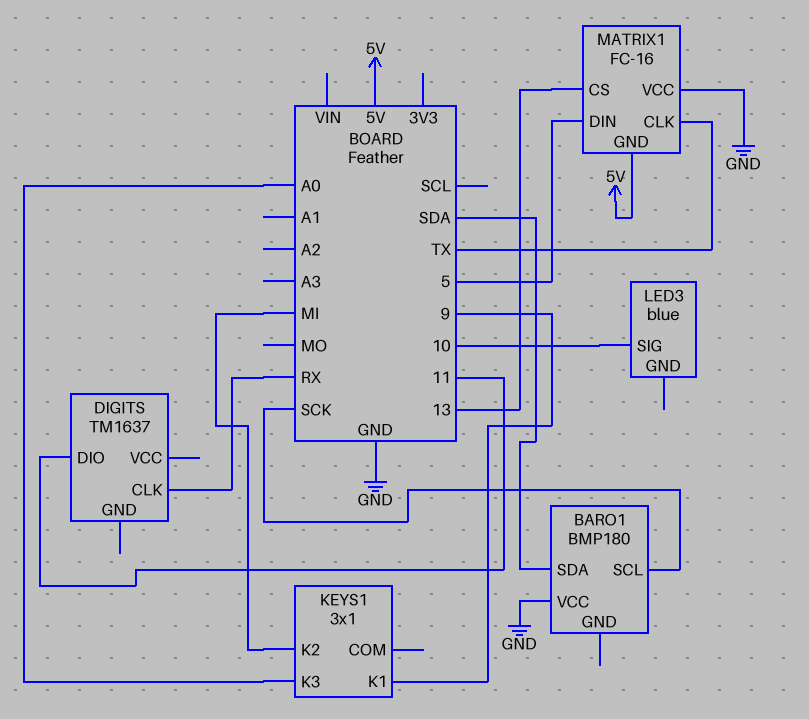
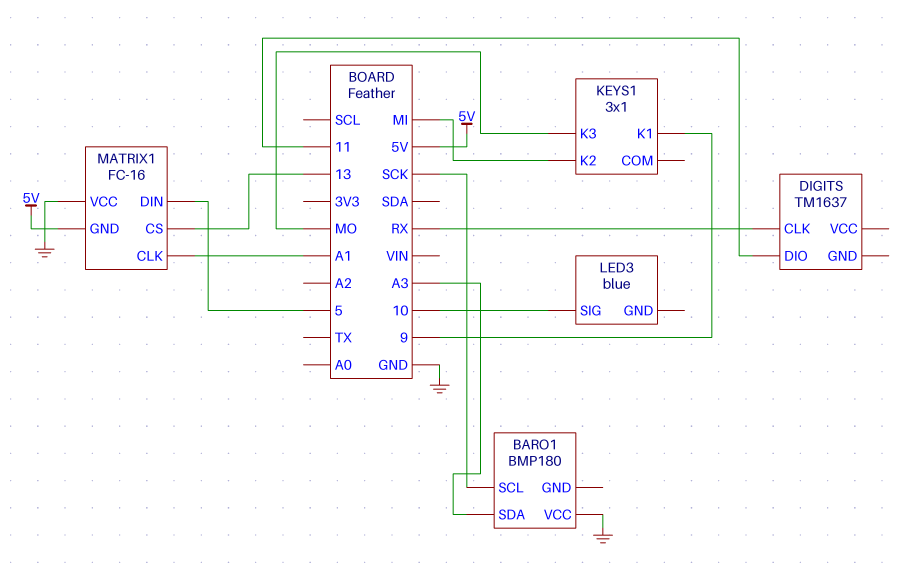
BARO1 pin SDA: SDA -> A3
KEYS1 pin K3: A0 -> MO
MATRIX1 pin CLK: TX -> A1

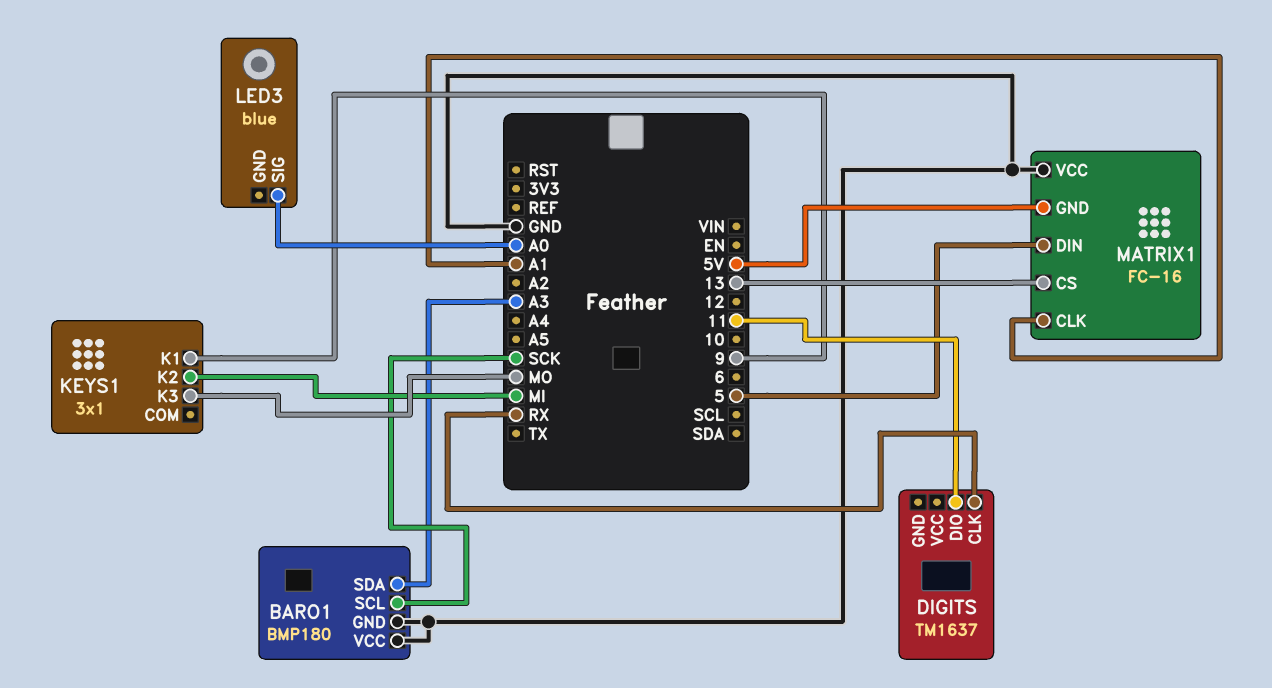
BARO1 pin GND: none -> GND
LED3 pin SIG: 10 -> A0

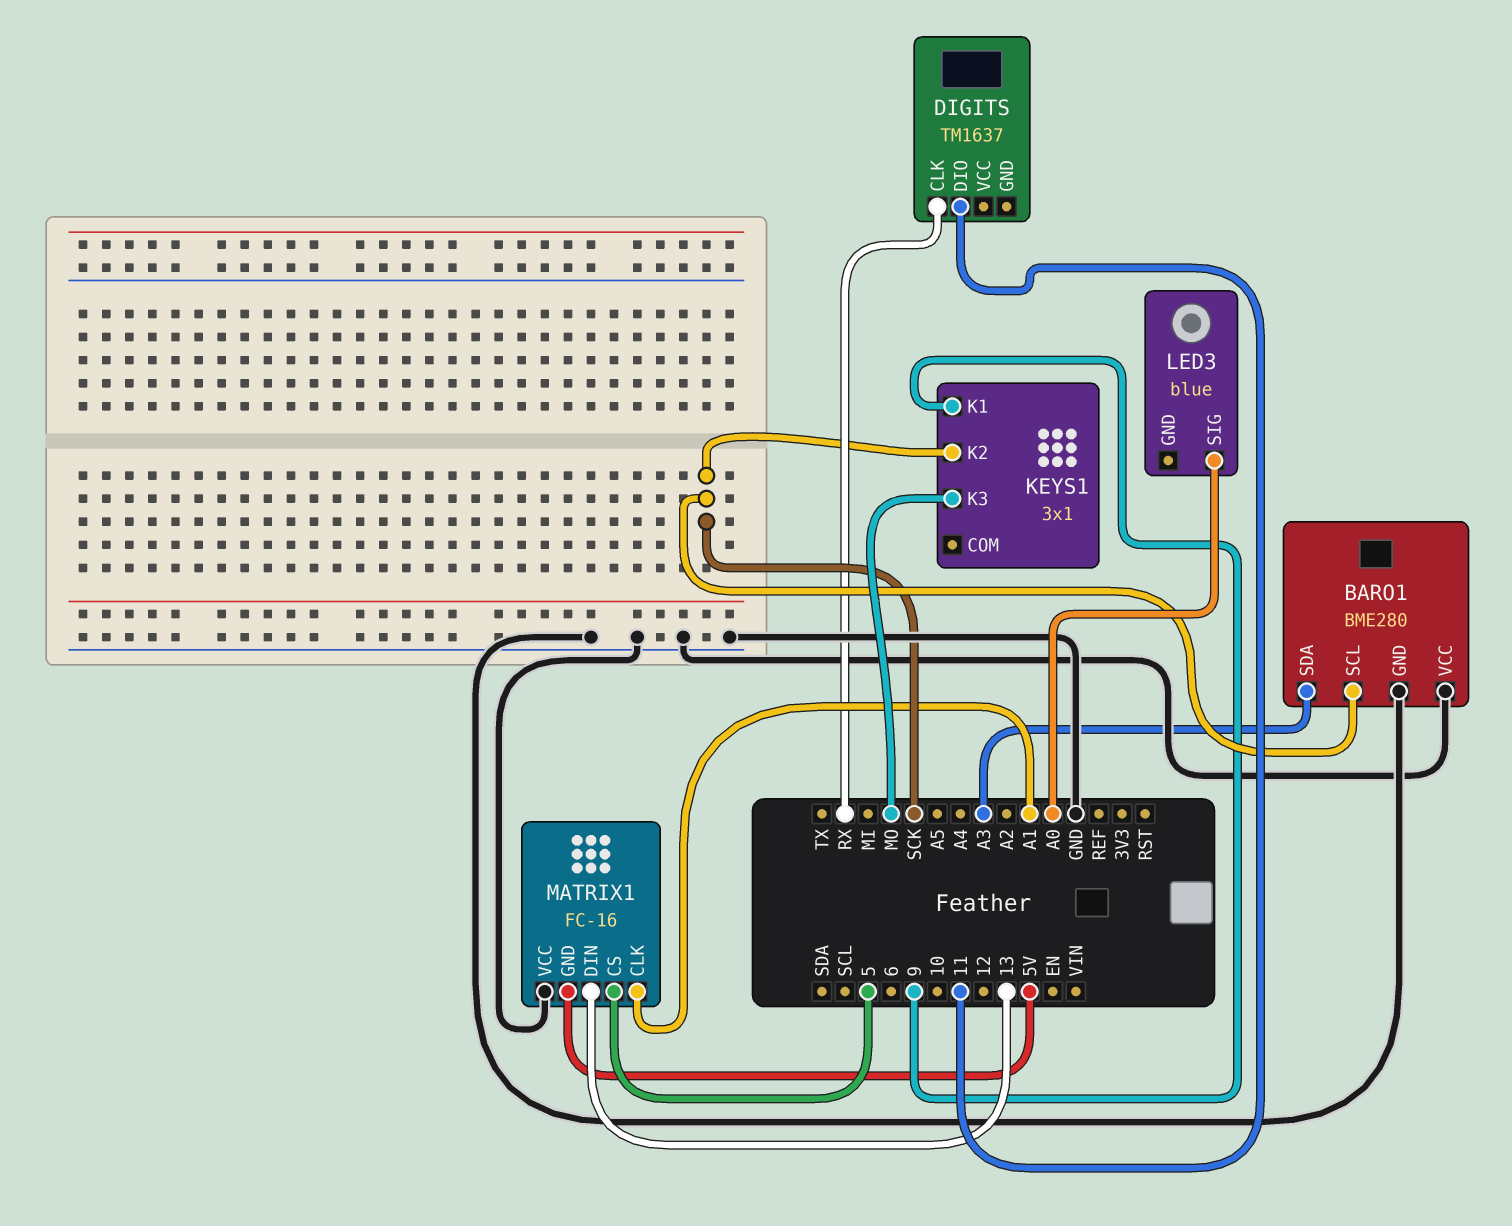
BARO1: BMP180 -> BME280
KEYS1 pin K2: MI -> SCK
MATRIX1 pin CS: 13 -> 5
MATRIX1 pin DIN: 5 -> 13

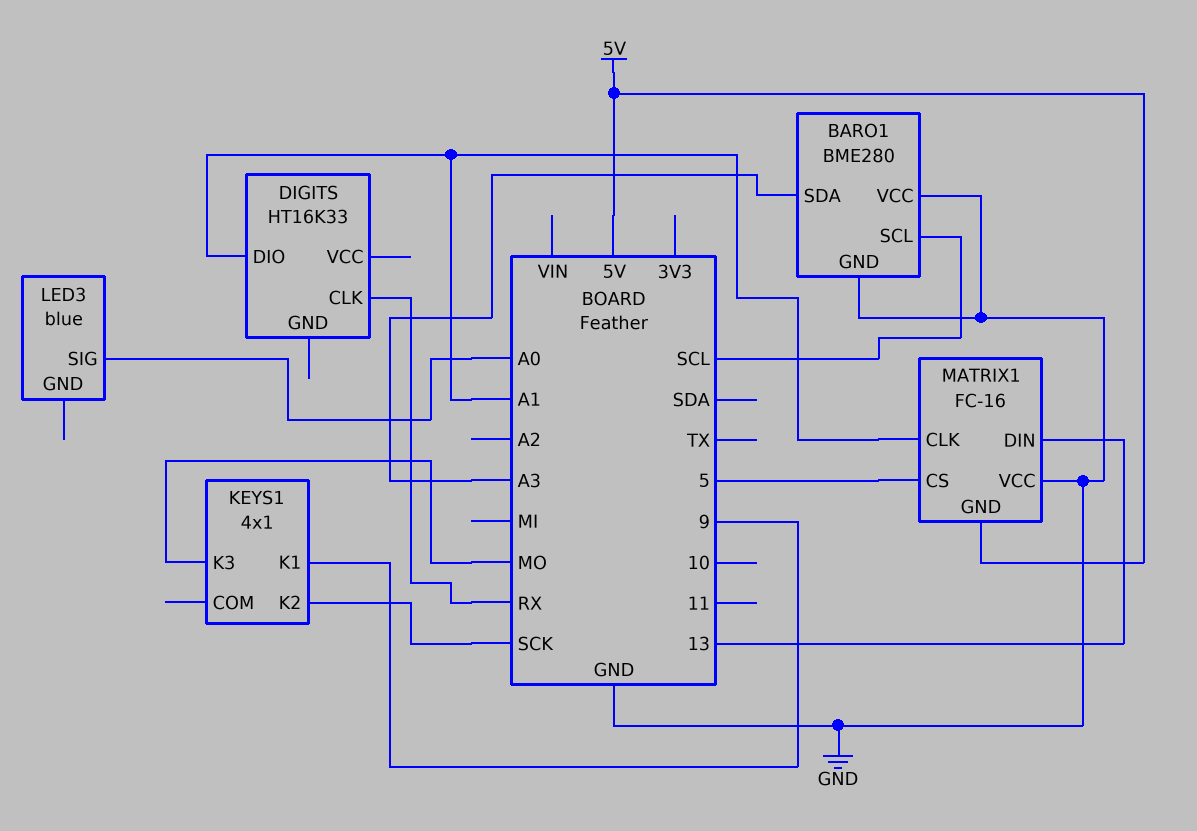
BARO1 pin SCL: SCK -> SCL
DIGITS: TM1637 -> HT16K33
DIGITS pin DIO: 11 -> A1
KEYS1: 3x1 -> 4x1

